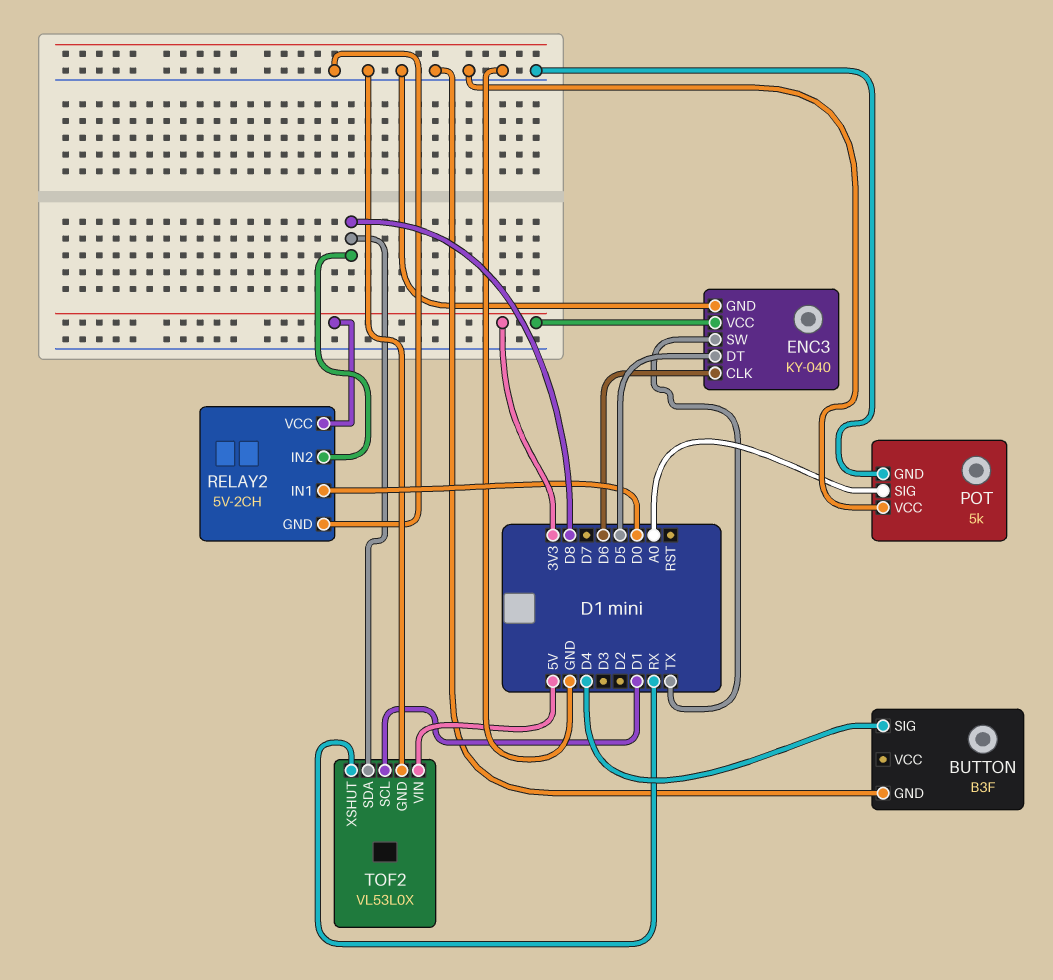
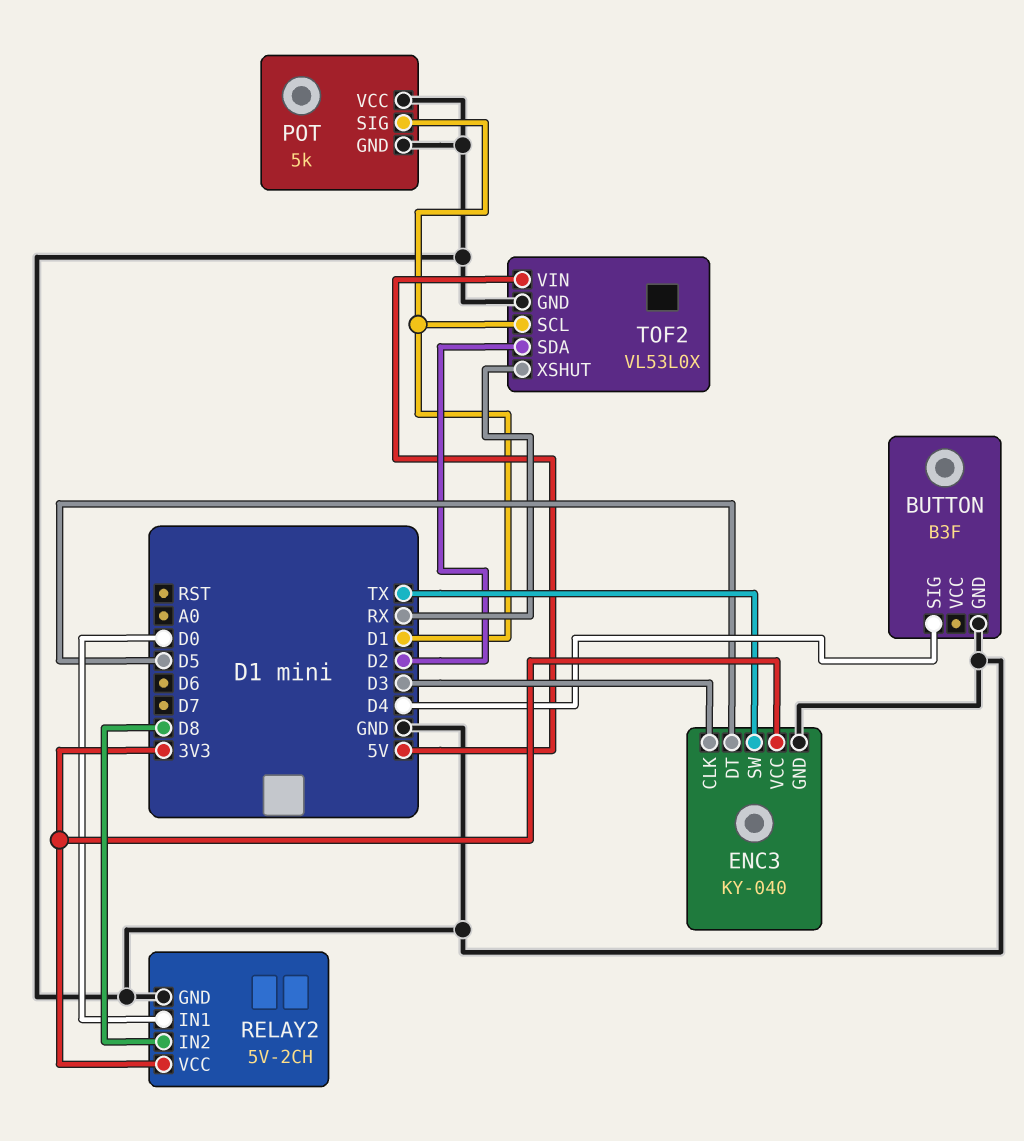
ENC3 pin CLK: D6 -> D3
POT pin SIG: A0 -> D1
TOF2 pin SDA: D8 -> D2

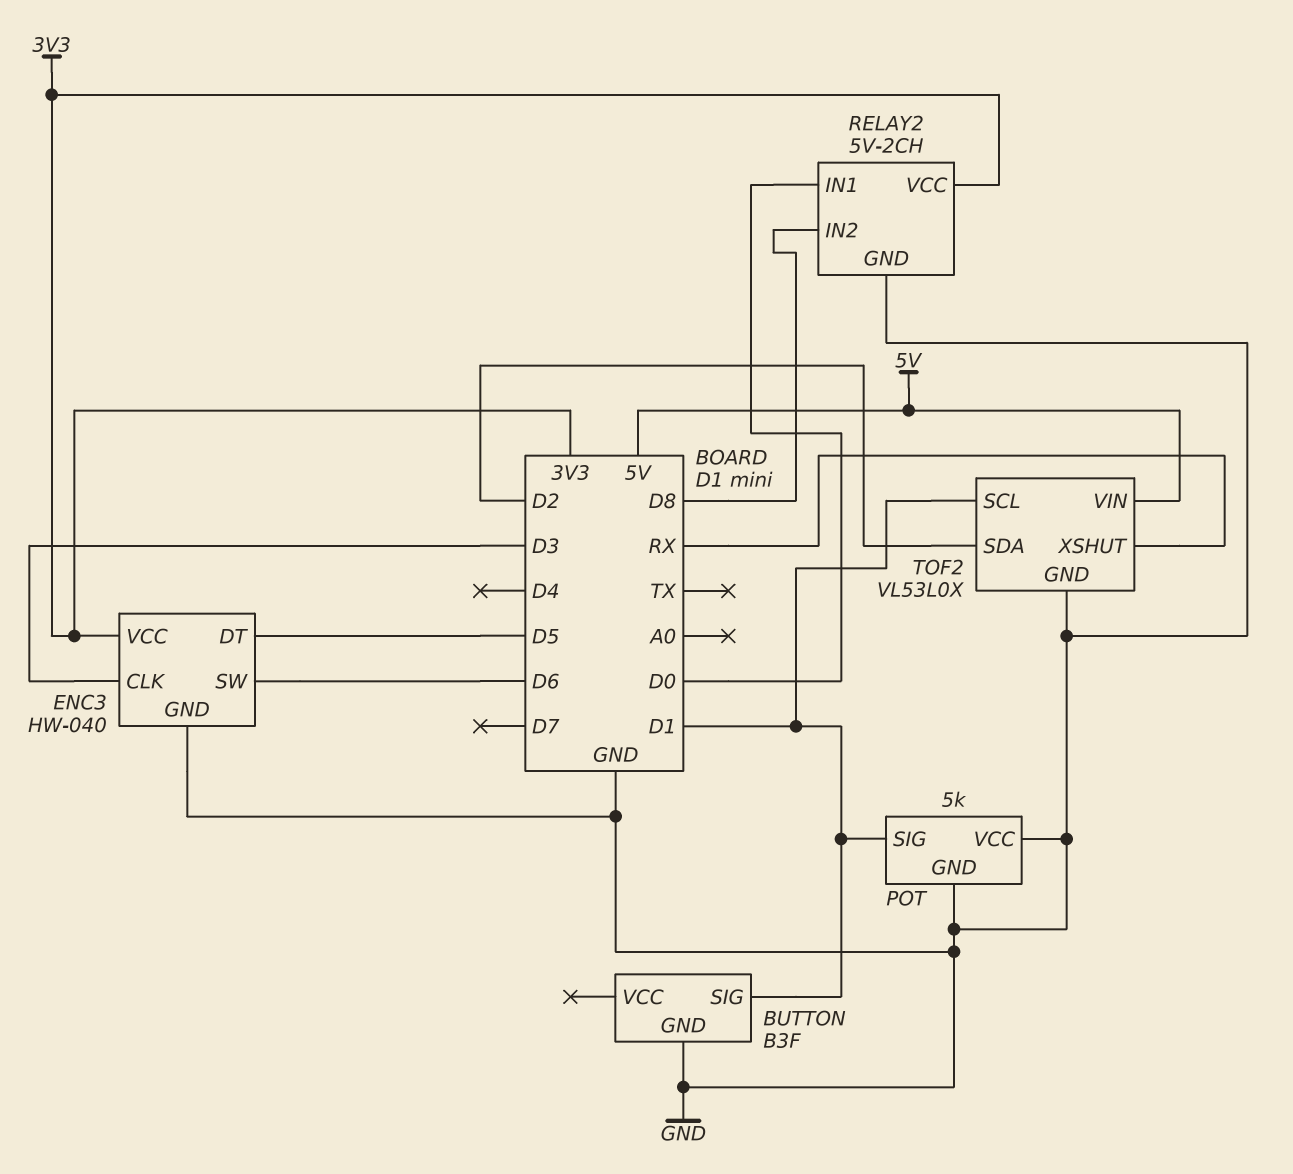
BUTTON pin SIG: D4 -> D1
ENC3: KY-040 -> HW-040
ENC3 pin SW: TX -> D6

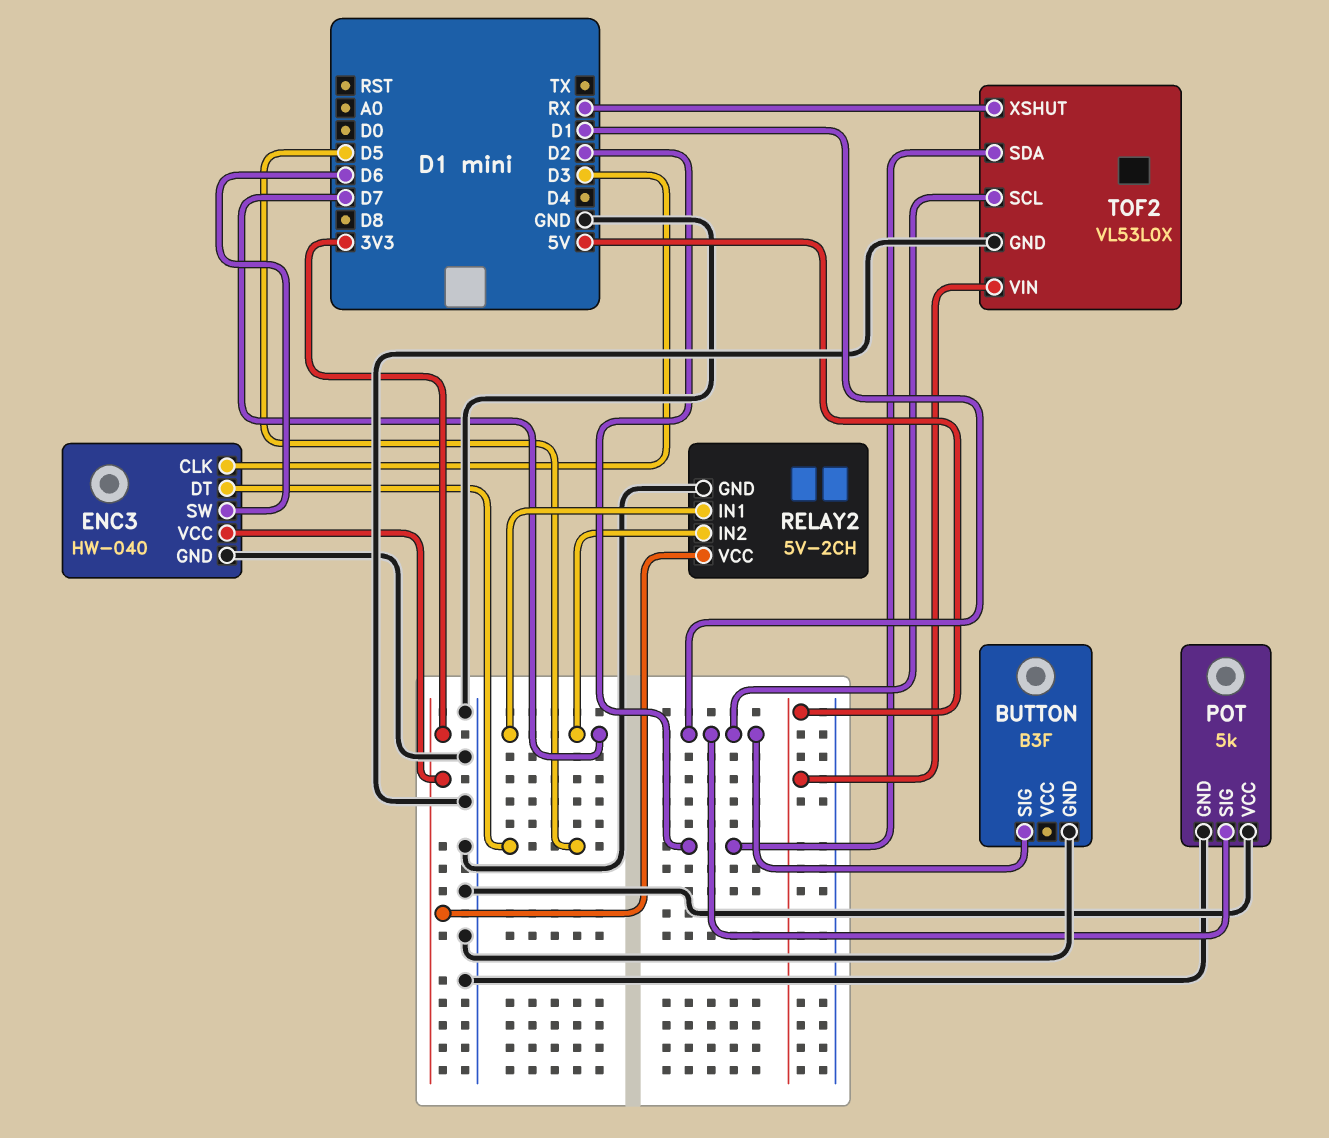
RELAY2 pin IN1: D0 -> D7
RELAY2 pin IN2: D8 -> D7

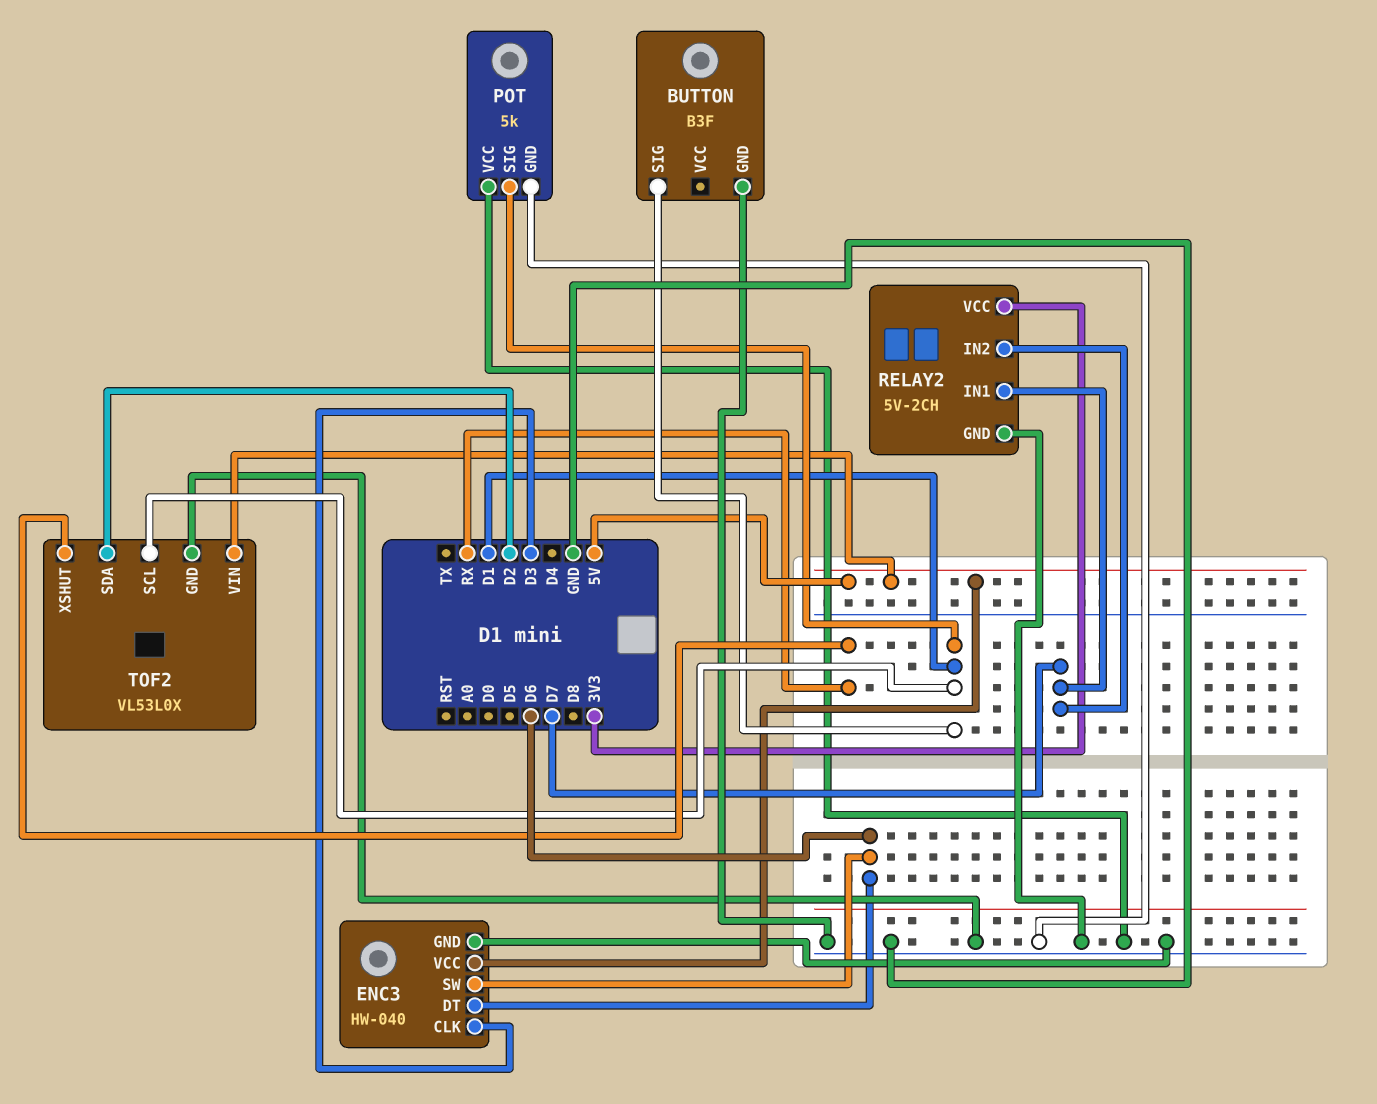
ENC3 pin DT: D5 -> D6
ENC3 pin VCC: 3V3 -> 5V

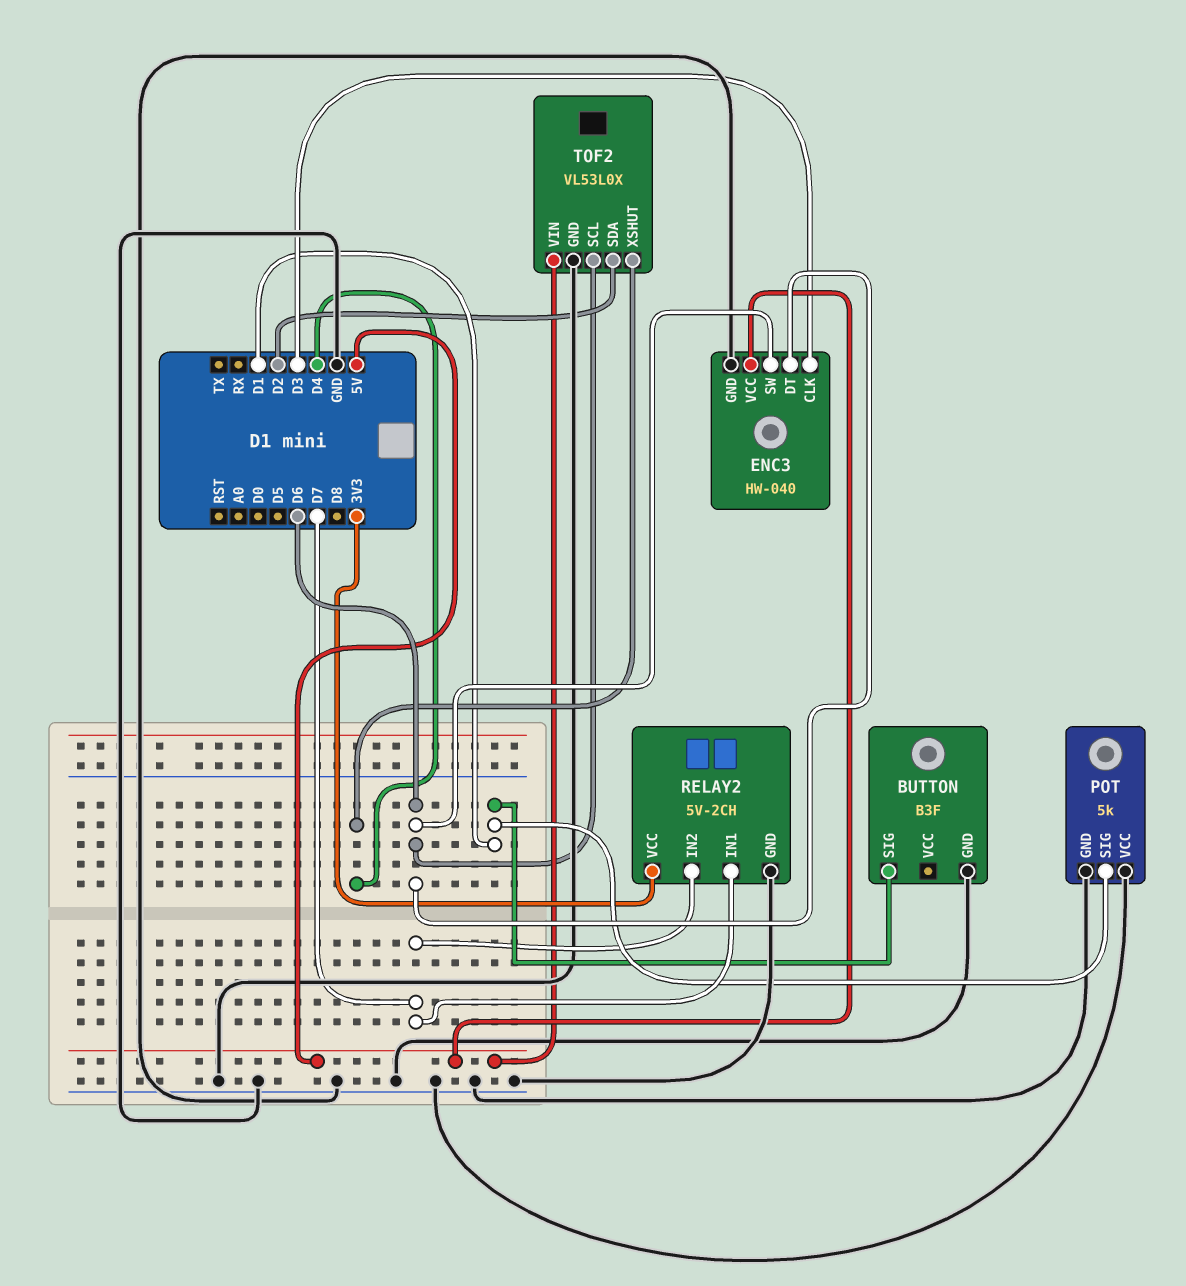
TOF2 pin SCL: D1 -> D6
TOF2 pin XSHUT: RX -> D4

